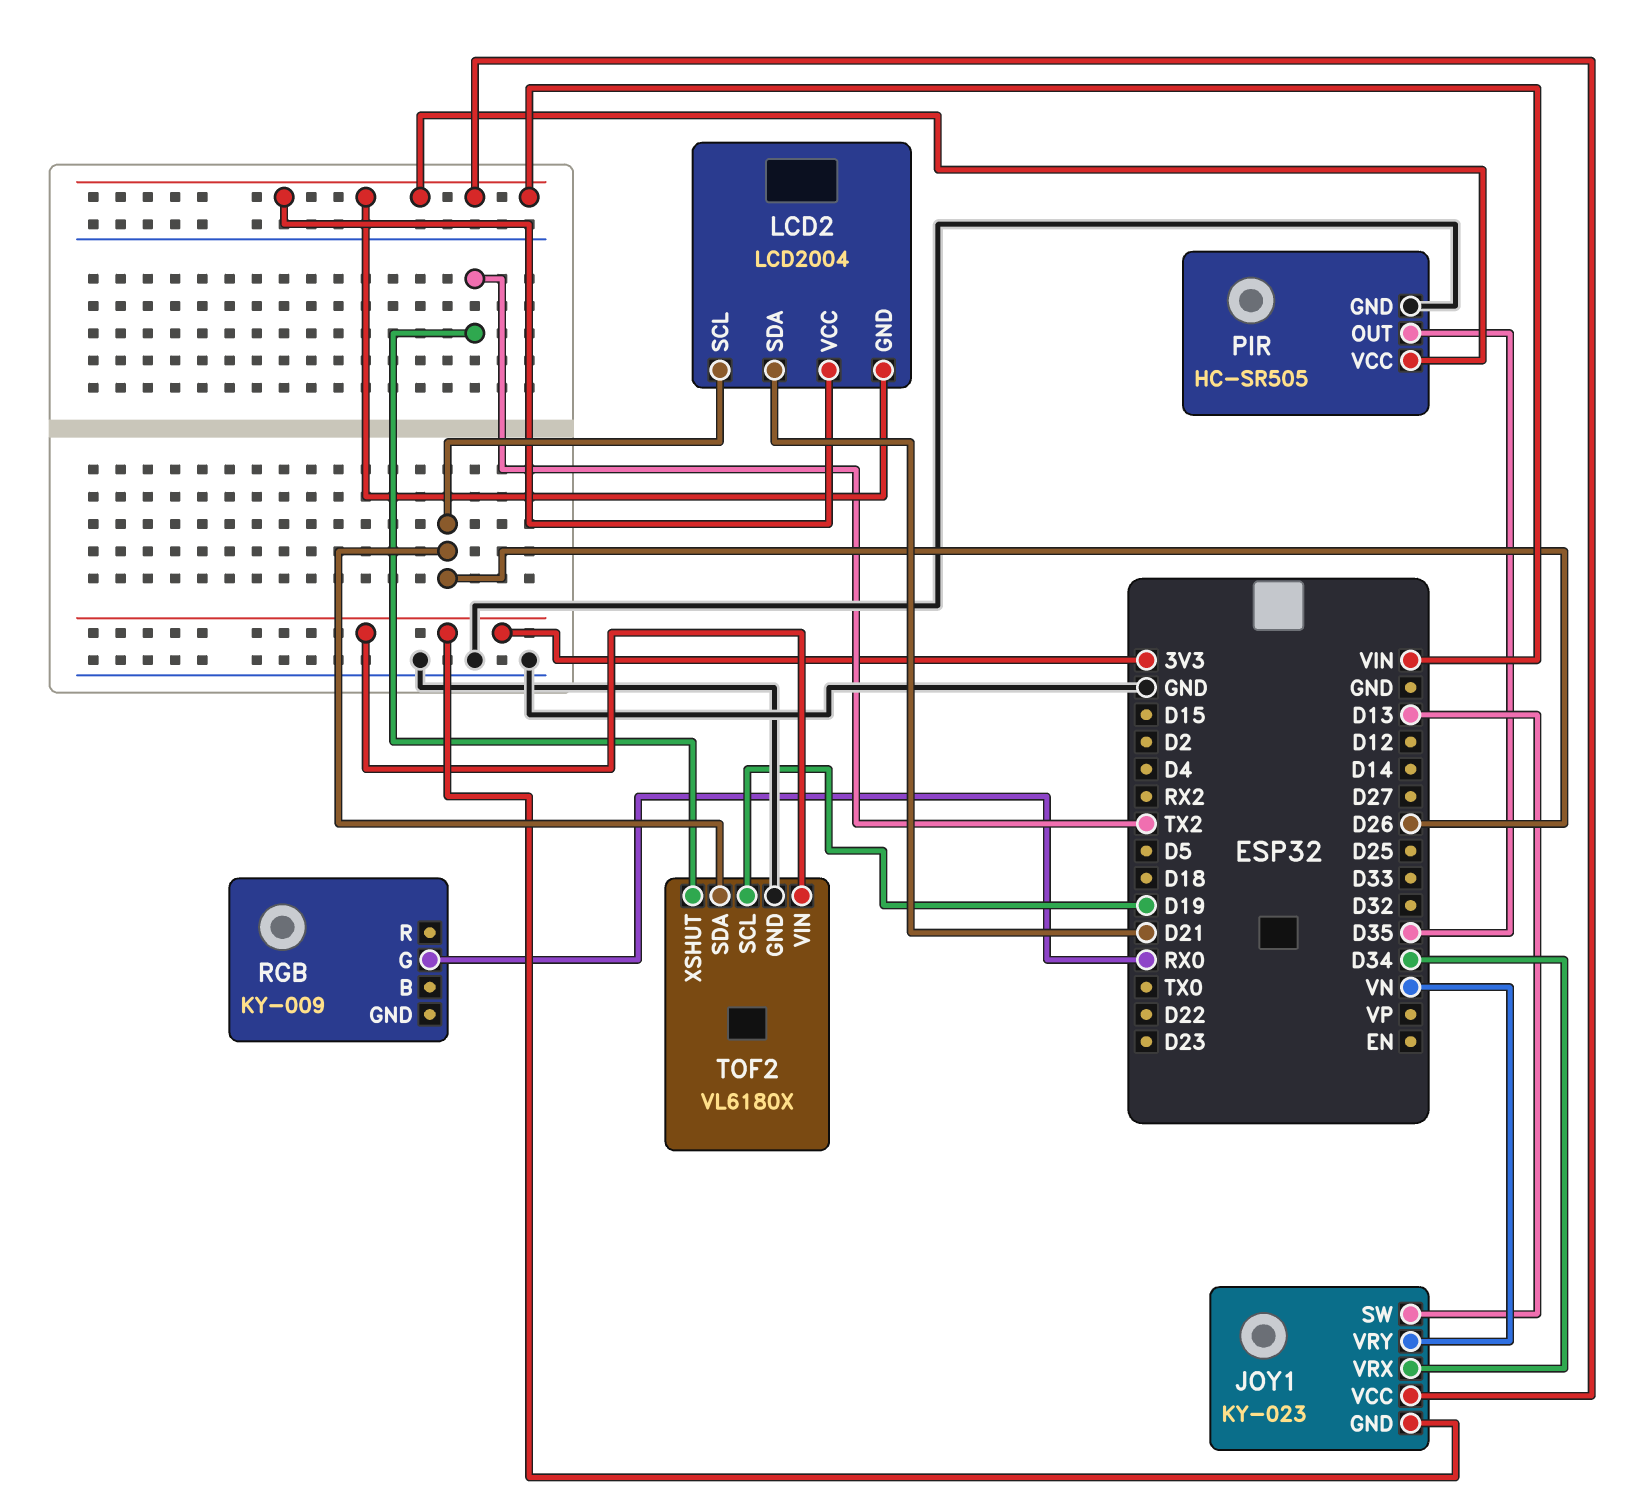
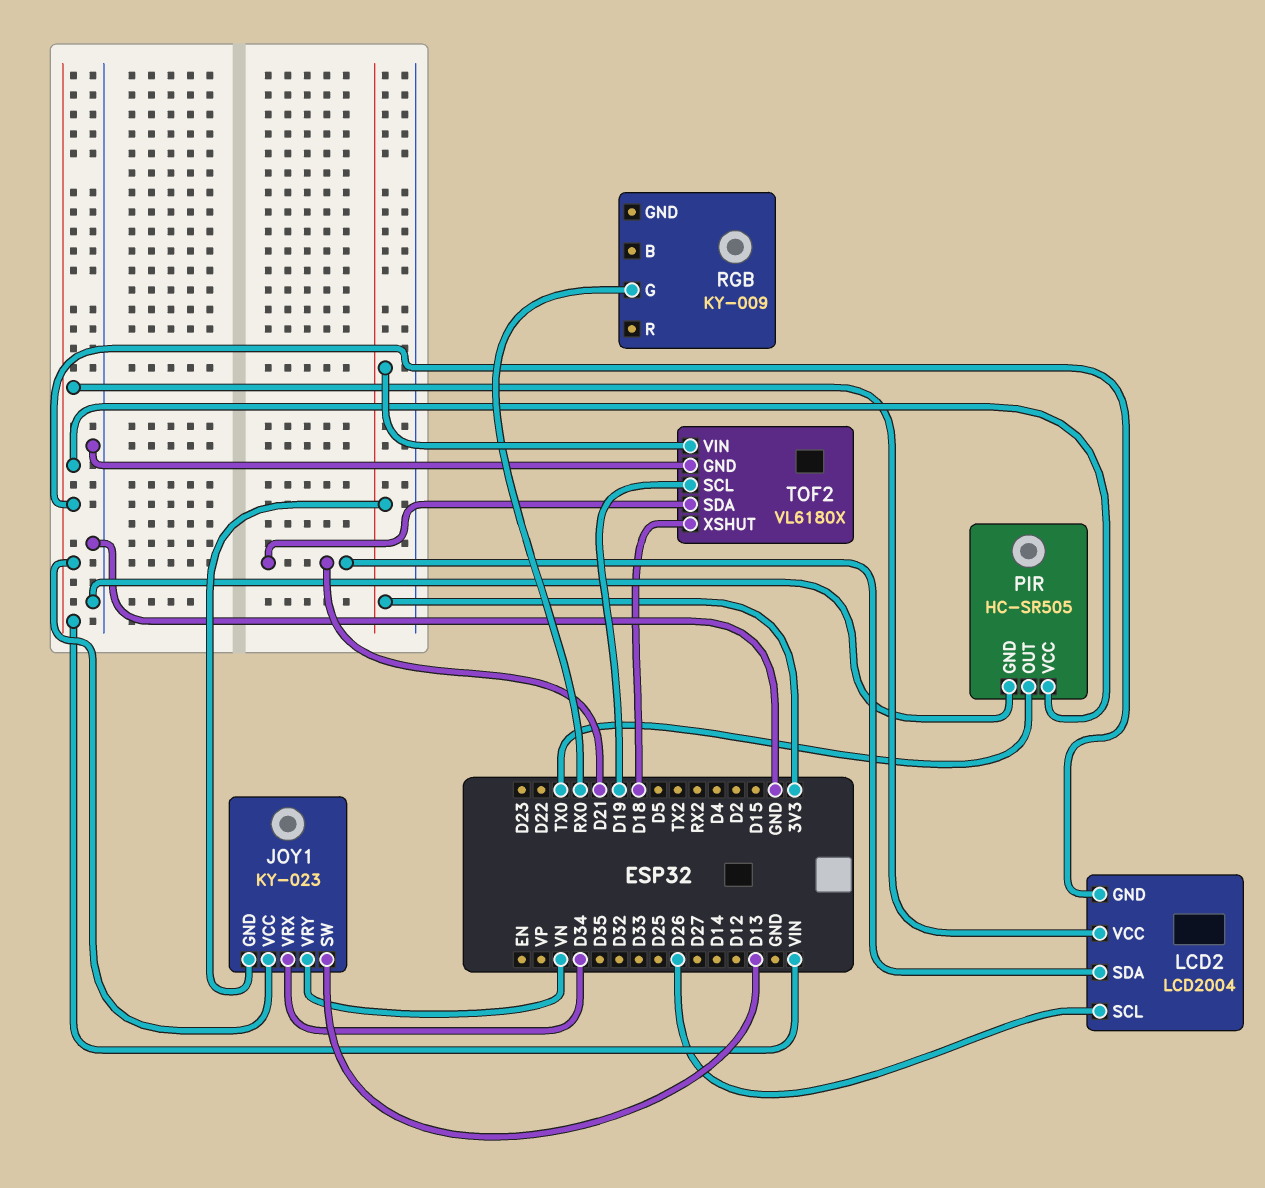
PIR pin OUT: D35 -> TX0
TOF2 pin SDA: D26 -> D21
TOF2 pin XSHUT: TX2 -> D18

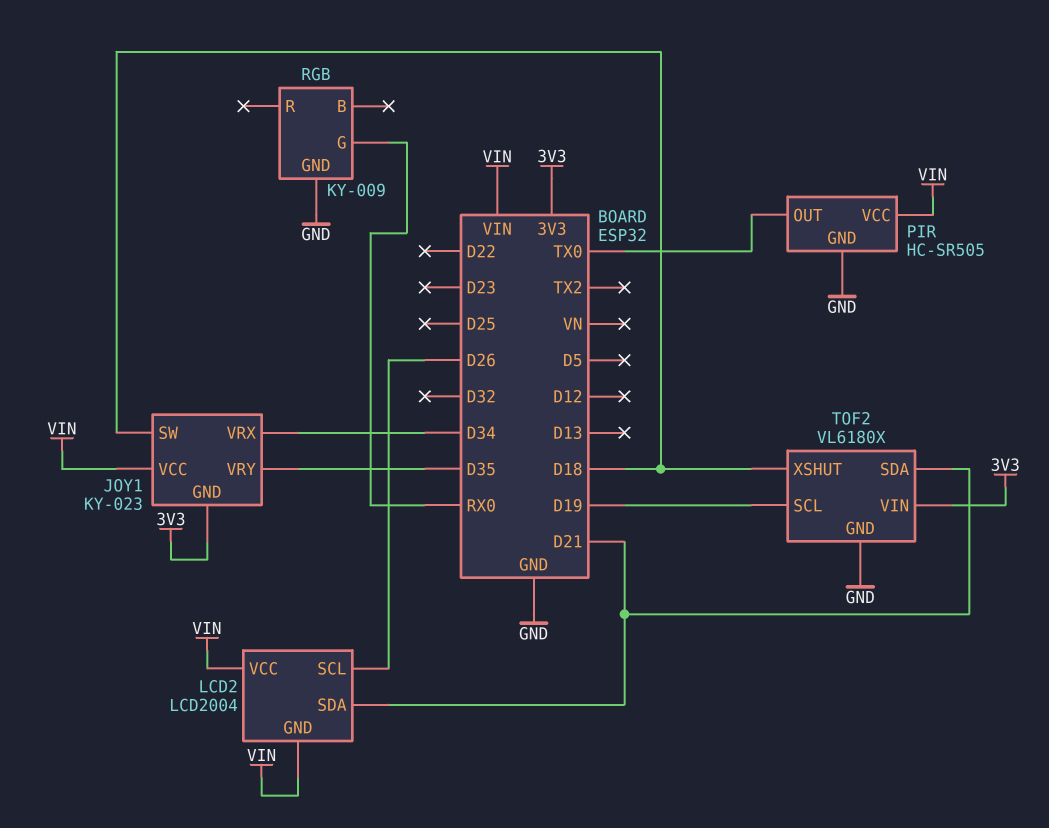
JOY1 pin SW: D13 -> D18
JOY1 pin VRY: VN -> D35
RGB pin GND: none -> GND

